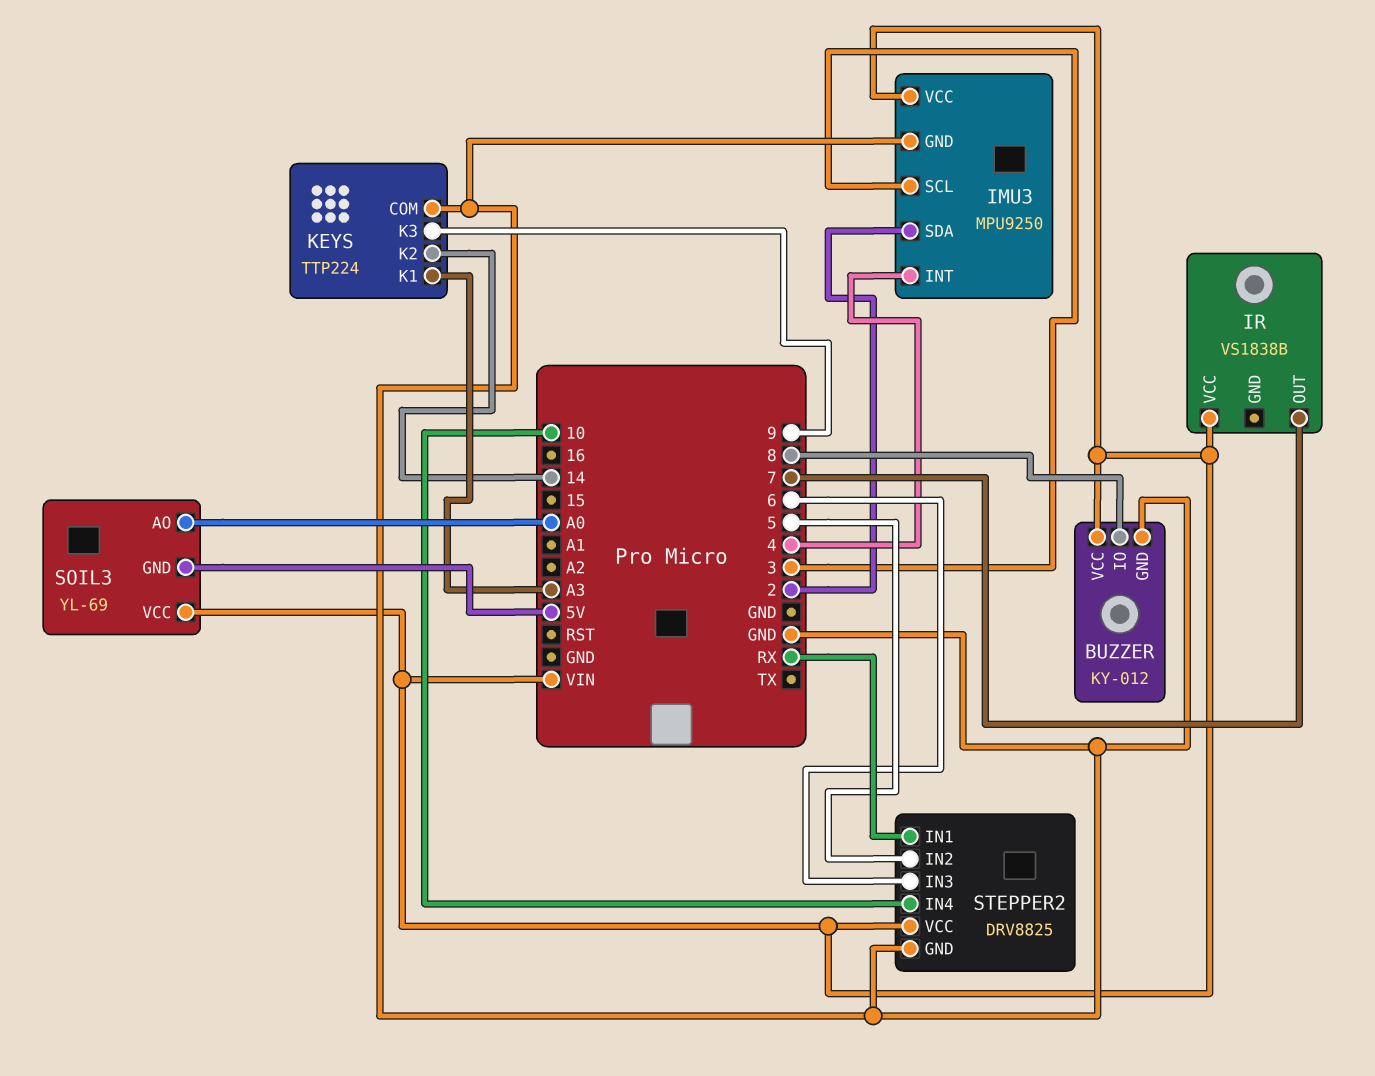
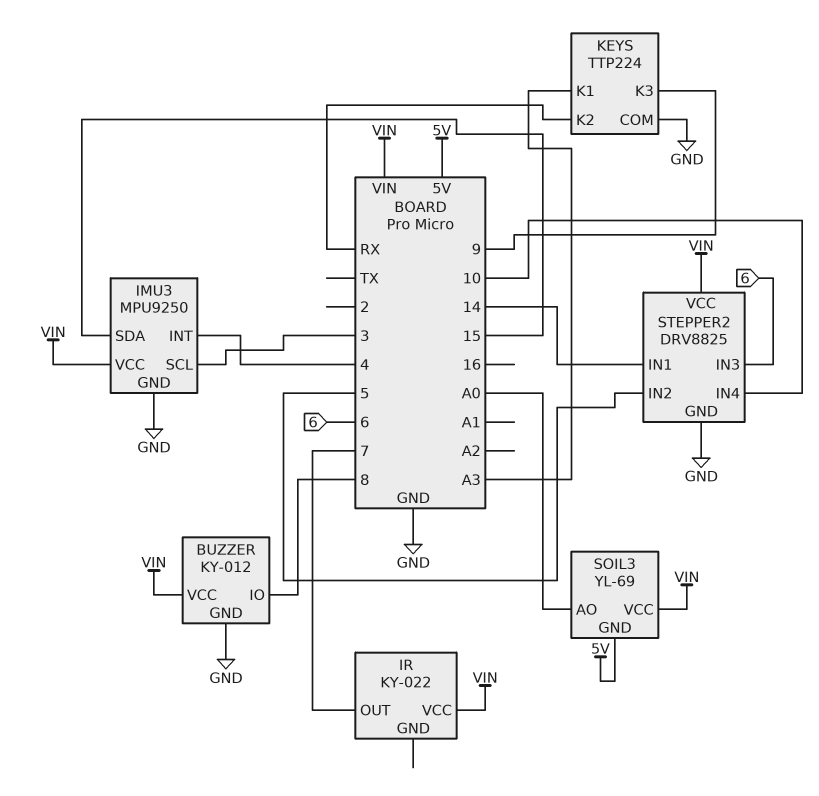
IMU3 pin SDA: 2 -> 15
IR: VS1838B -> KY-022
KEYS pin K2: 14 -> RX
STEPPER2 pin IN1: RX -> 14

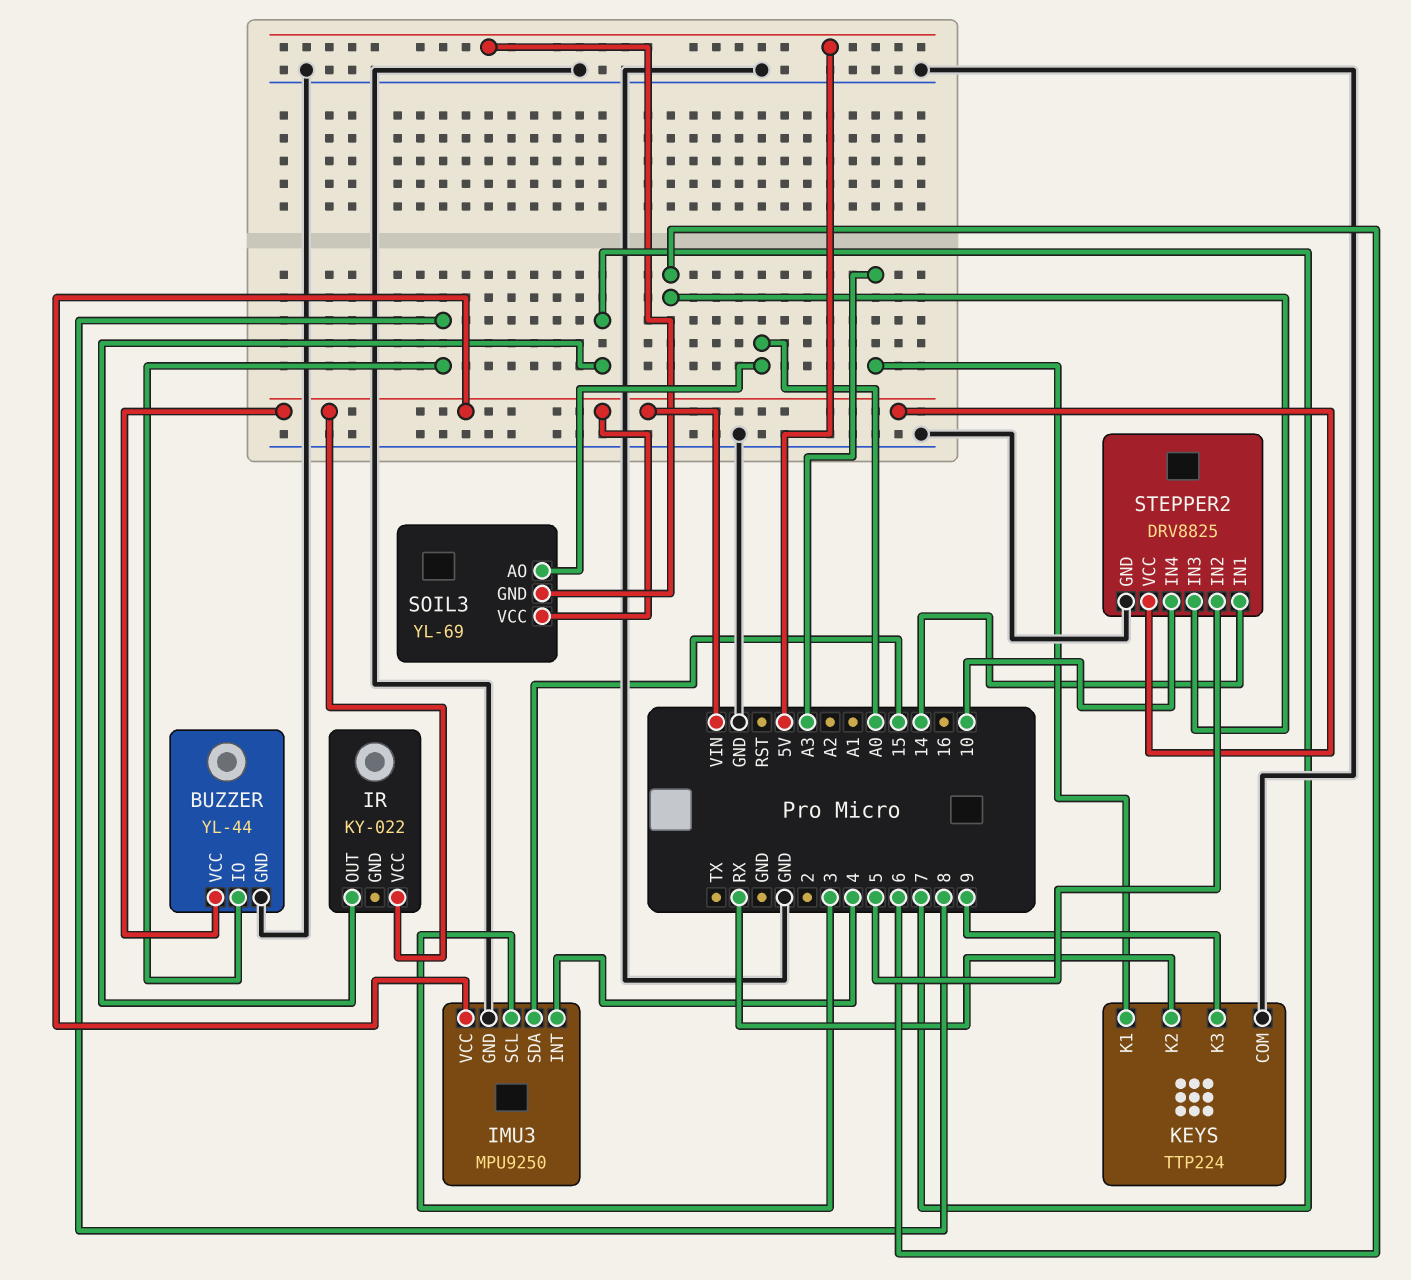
BUZZER: KY-012 -> YL-44

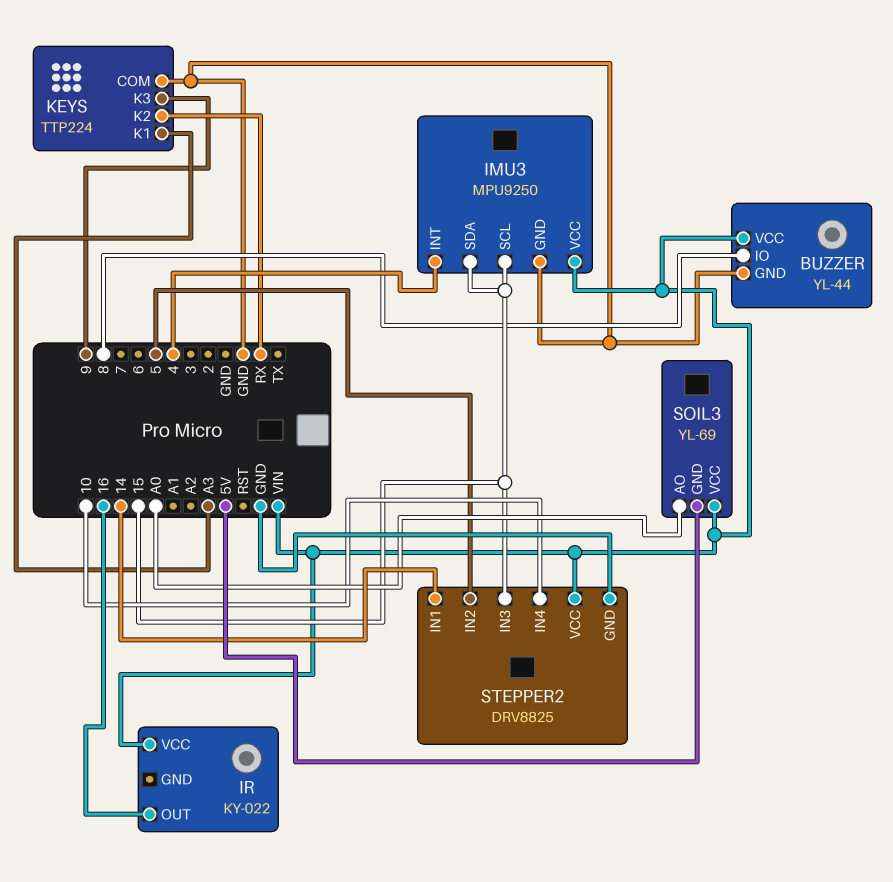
IMU3 pin SCL: 3 -> 15
IR pin OUT: 7 -> 16
STEPPER2 pin IN3: 6 -> 15

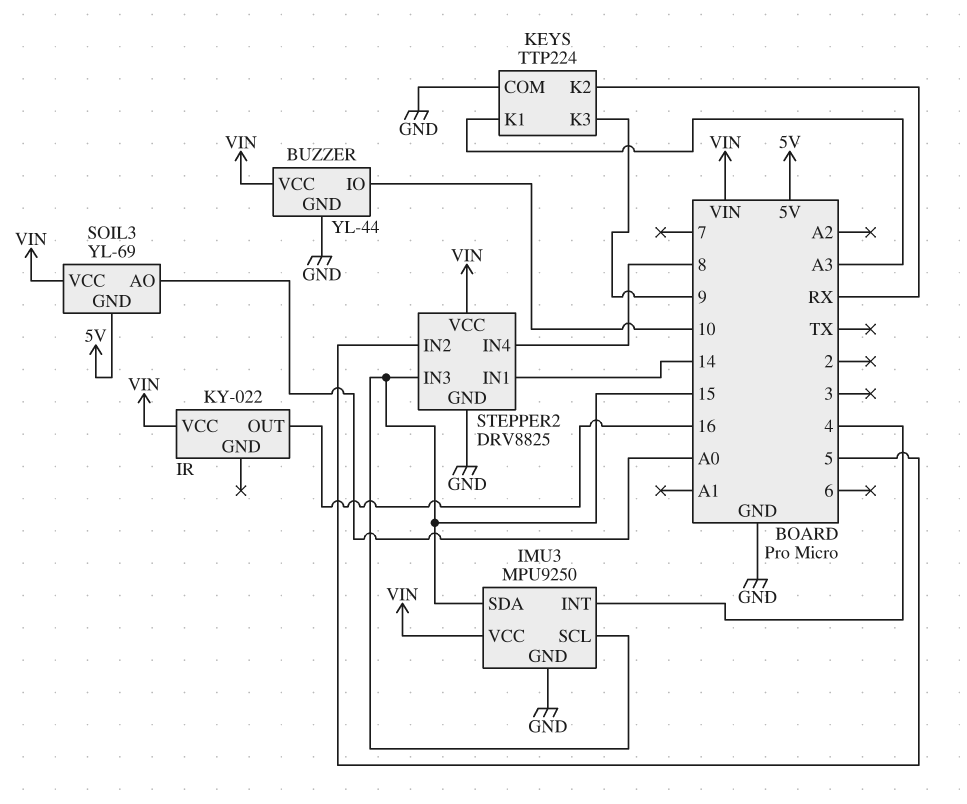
BUZZER pin IO: 8 -> 10
STEPPER2 pin IN4: 10 -> 8

